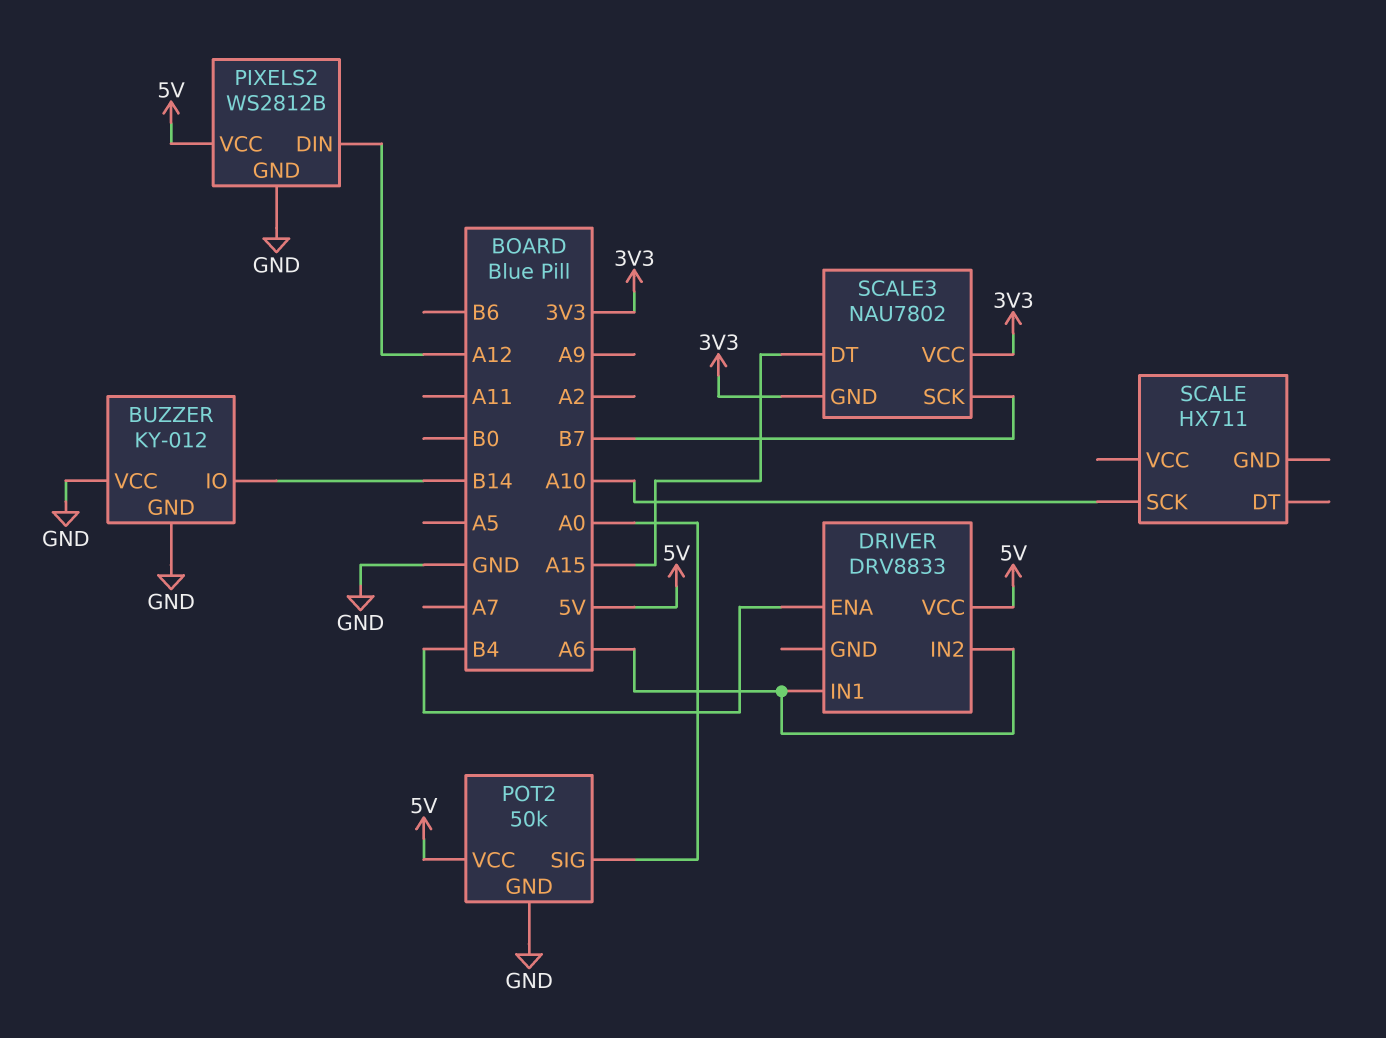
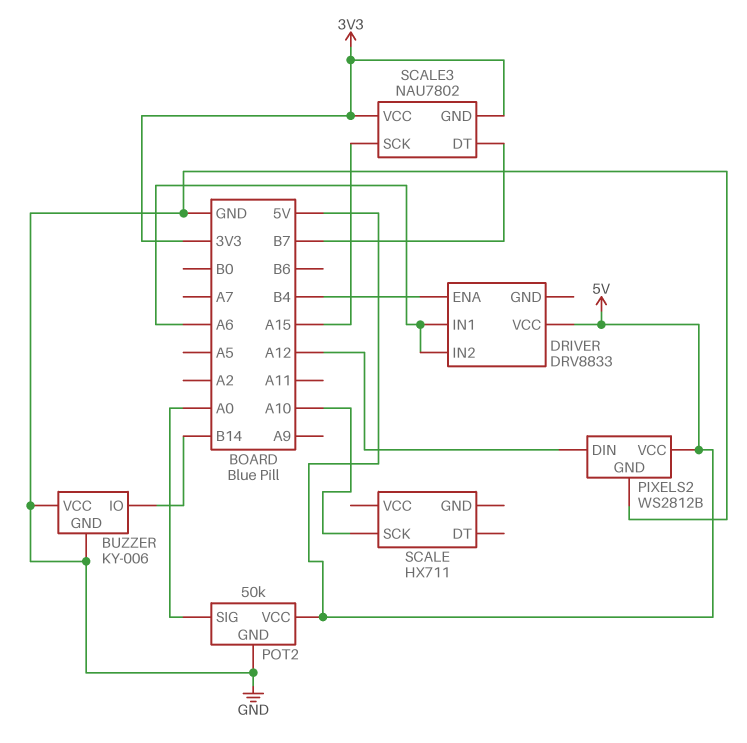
BUZZER: KY-012 -> KY-006
SCALE3 pin DT: A15 -> B7
SCALE3 pin SCK: B7 -> A15

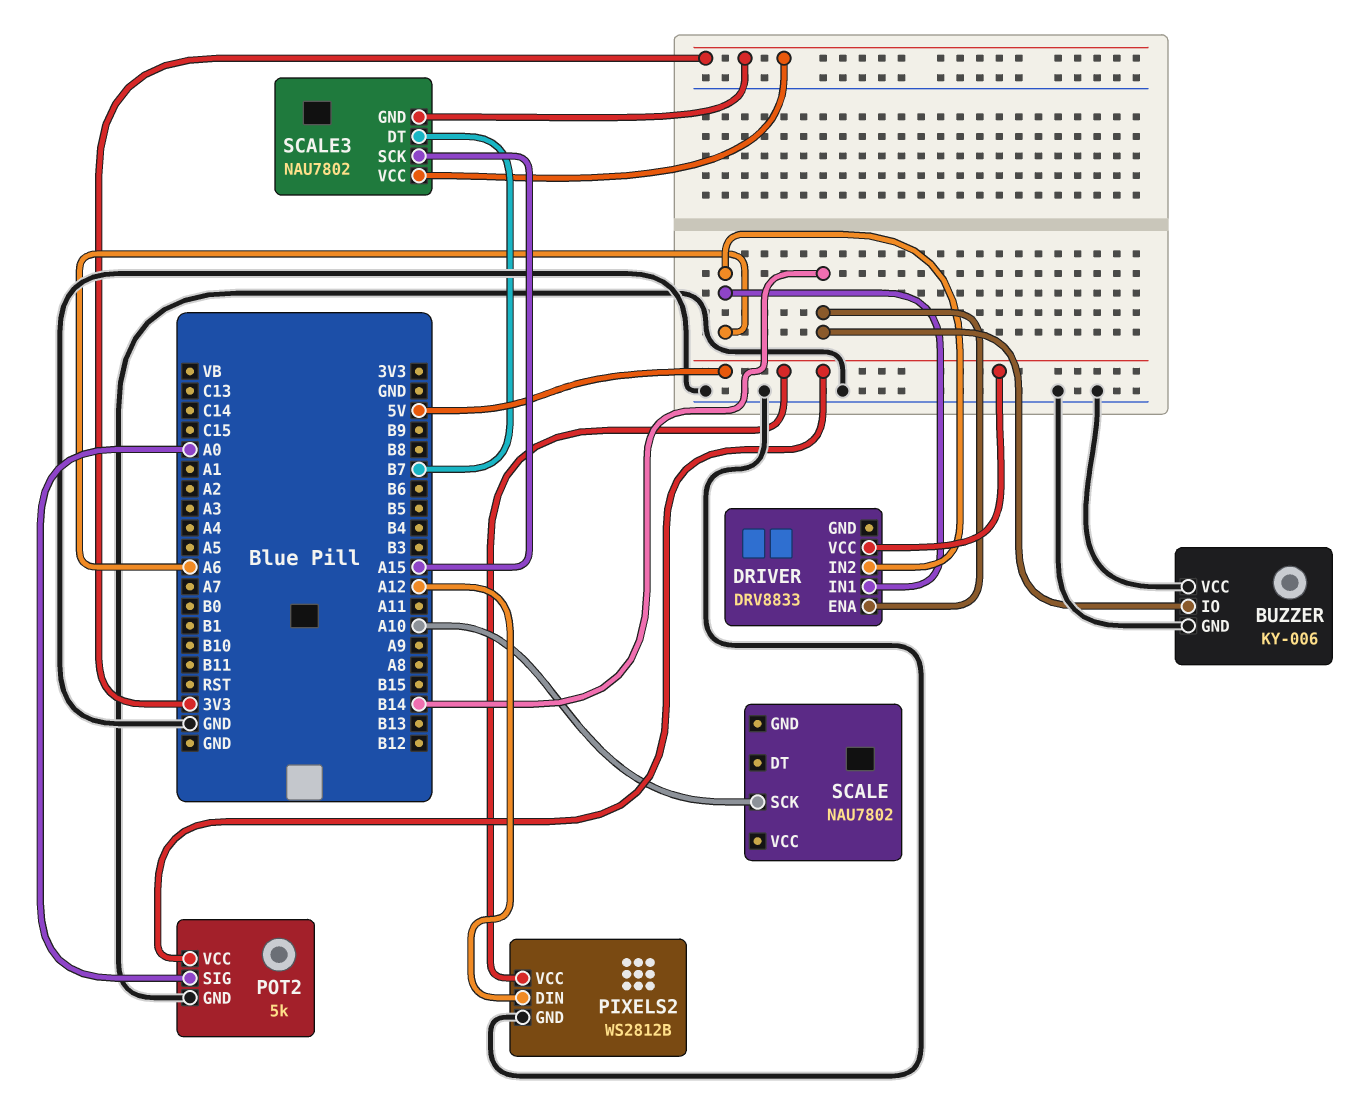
DRIVER pin ENA: B4 -> B14
POT2: 50k -> 5k
SCALE: HX711 -> NAU7802

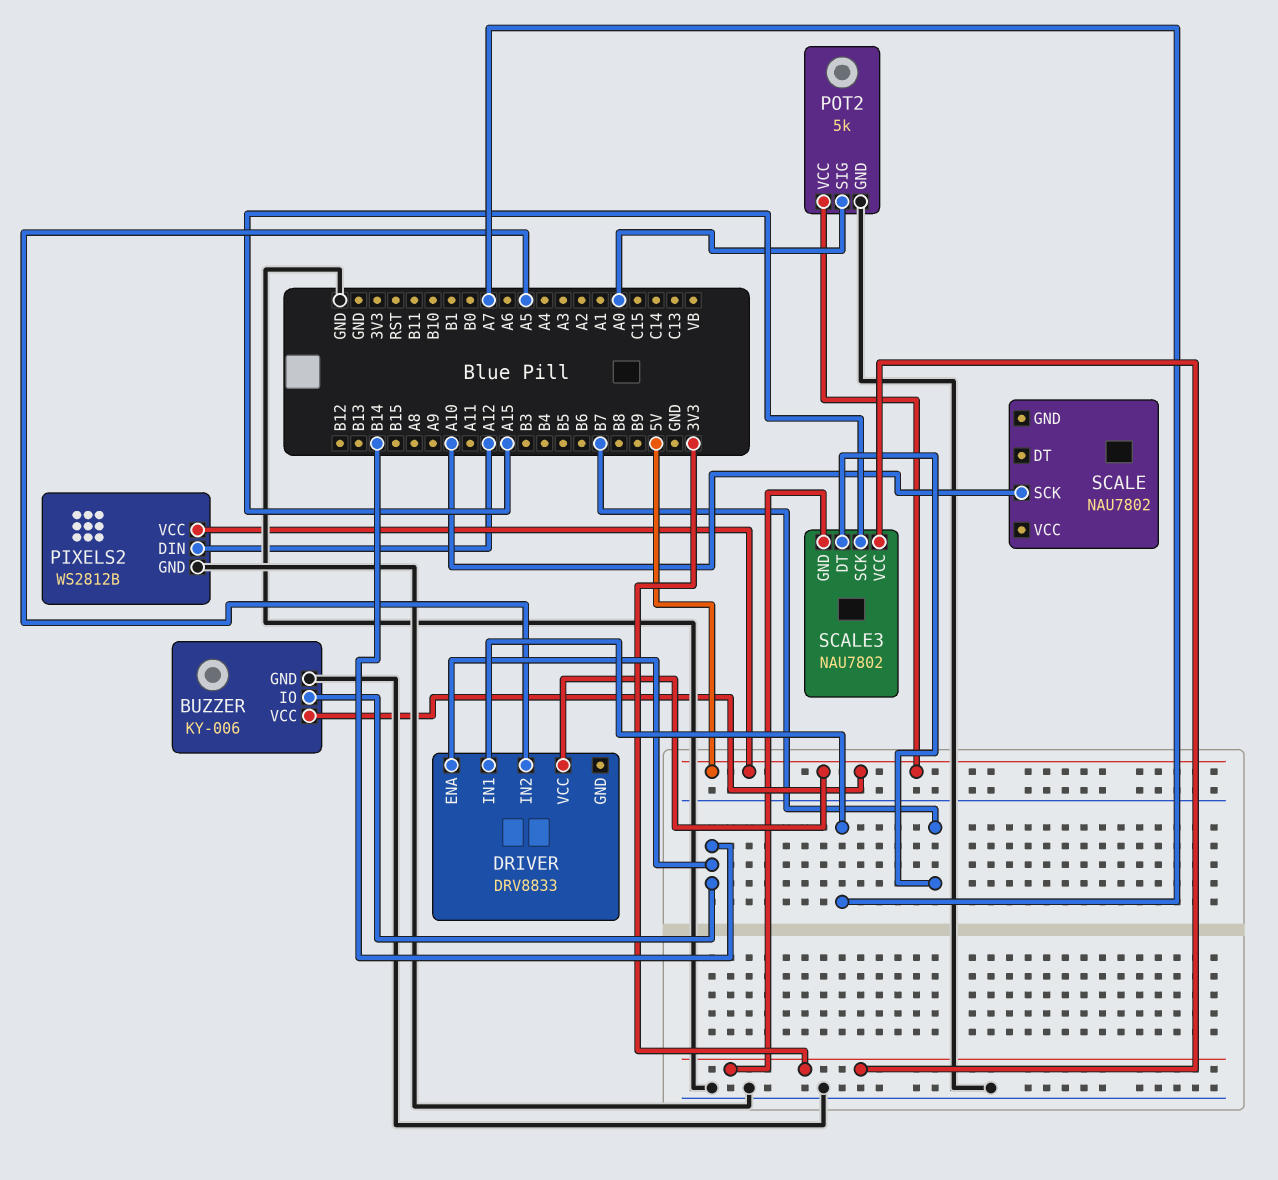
BUZZER pin VCC: GND -> 5V
DRIVER pin IN1: A6 -> A7
DRIVER pin IN2: A6 -> A5

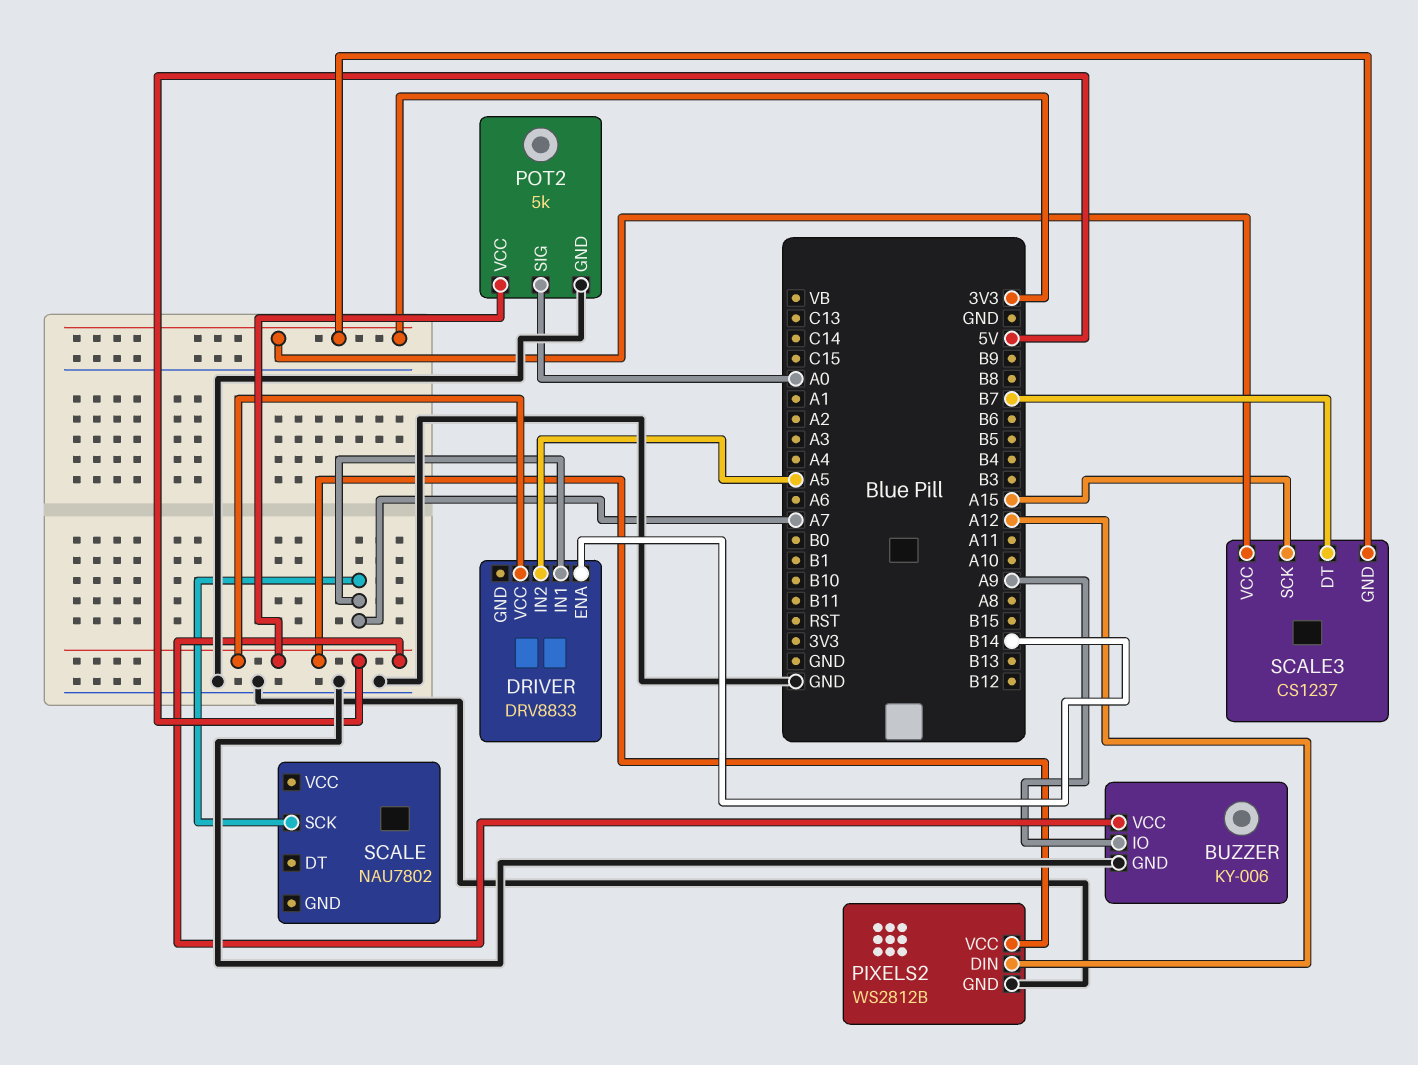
BUZZER pin IO: B14 -> A9
SCALE pin SCK: A10 -> A7
SCALE3: NAU7802 -> CS1237

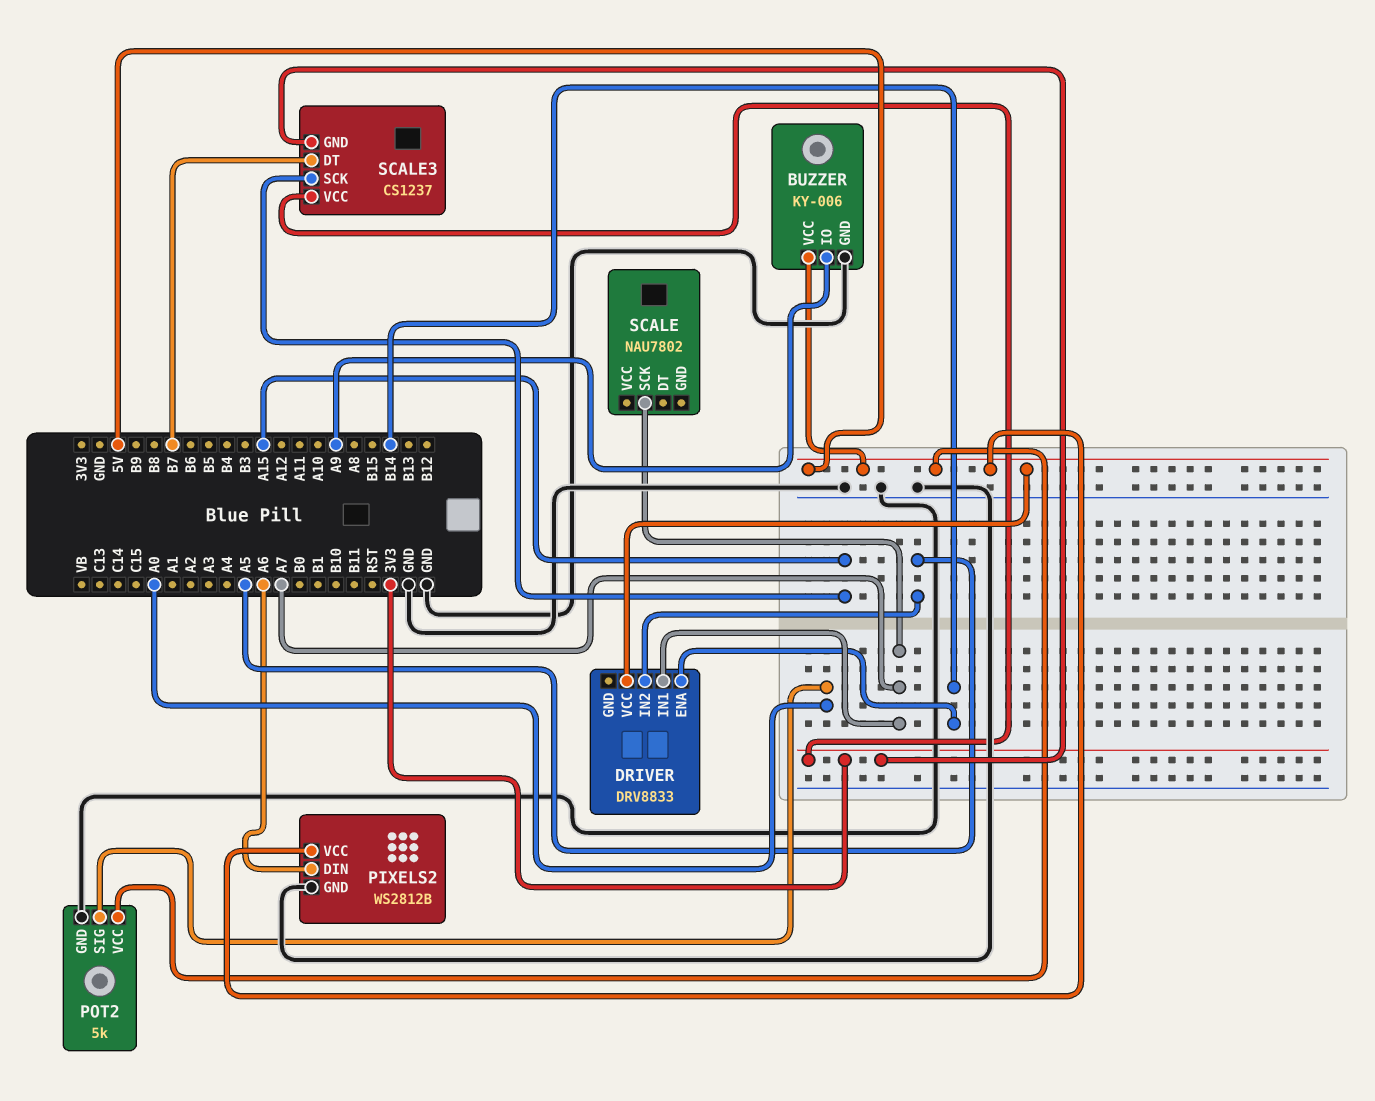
PIXELS2 pin DIN: A12 -> A6

